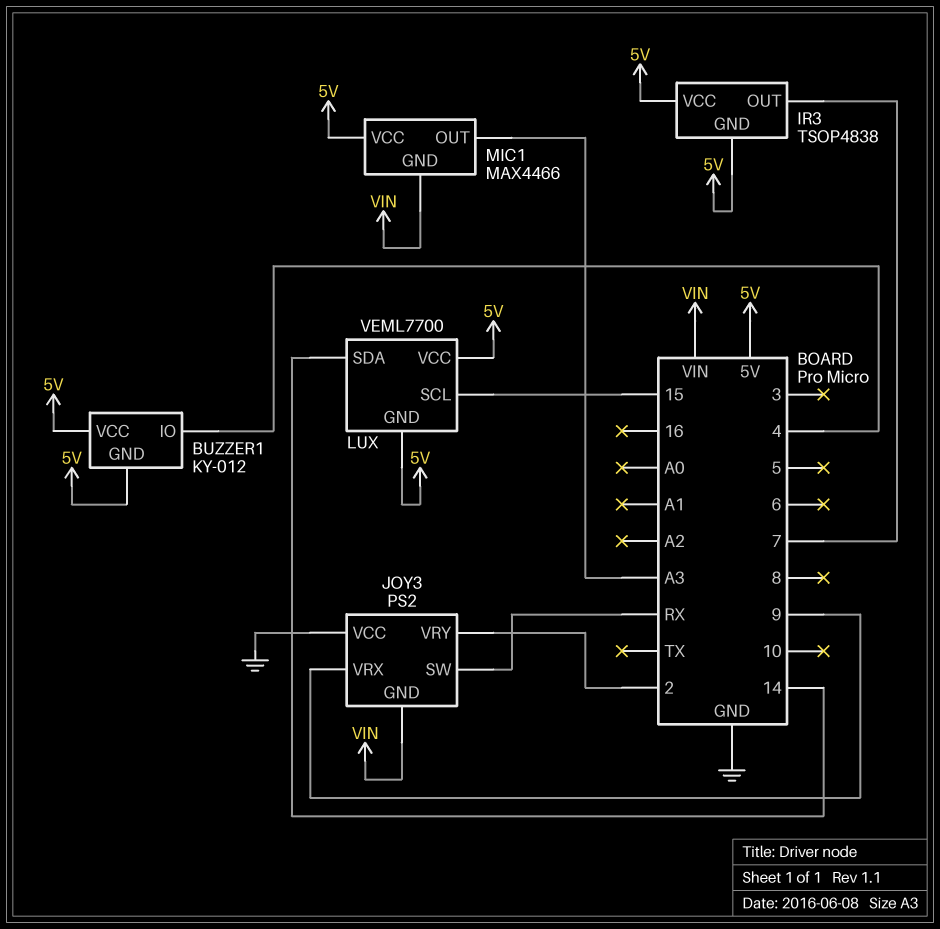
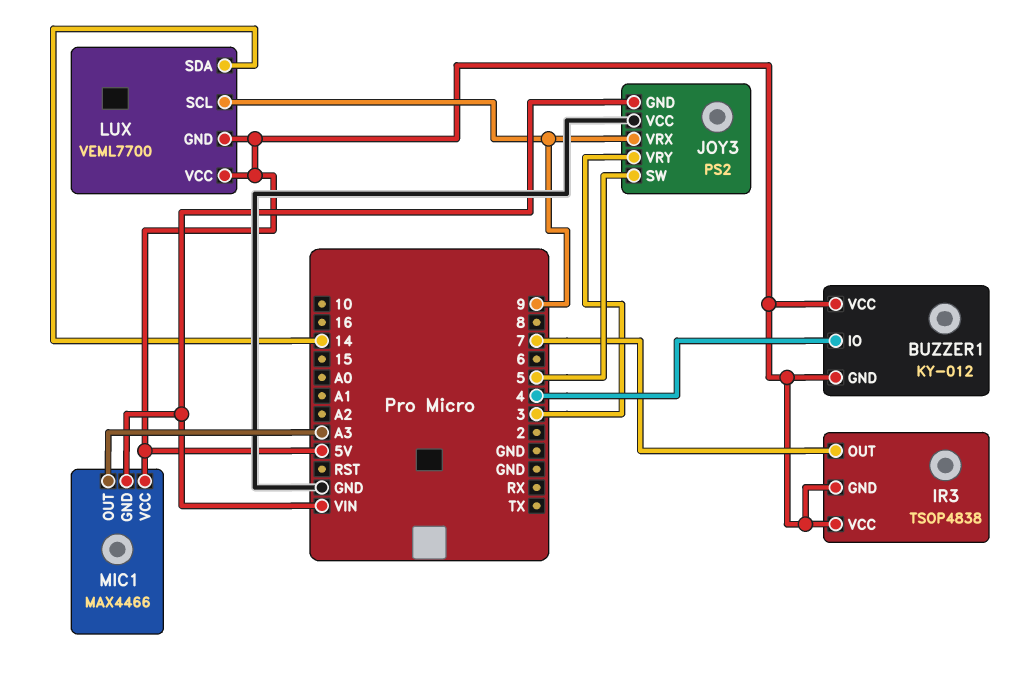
JOY3 pin SW: RX -> 5
JOY3 pin VRY: 2 -> 3
LUX pin SCL: 15 -> 9

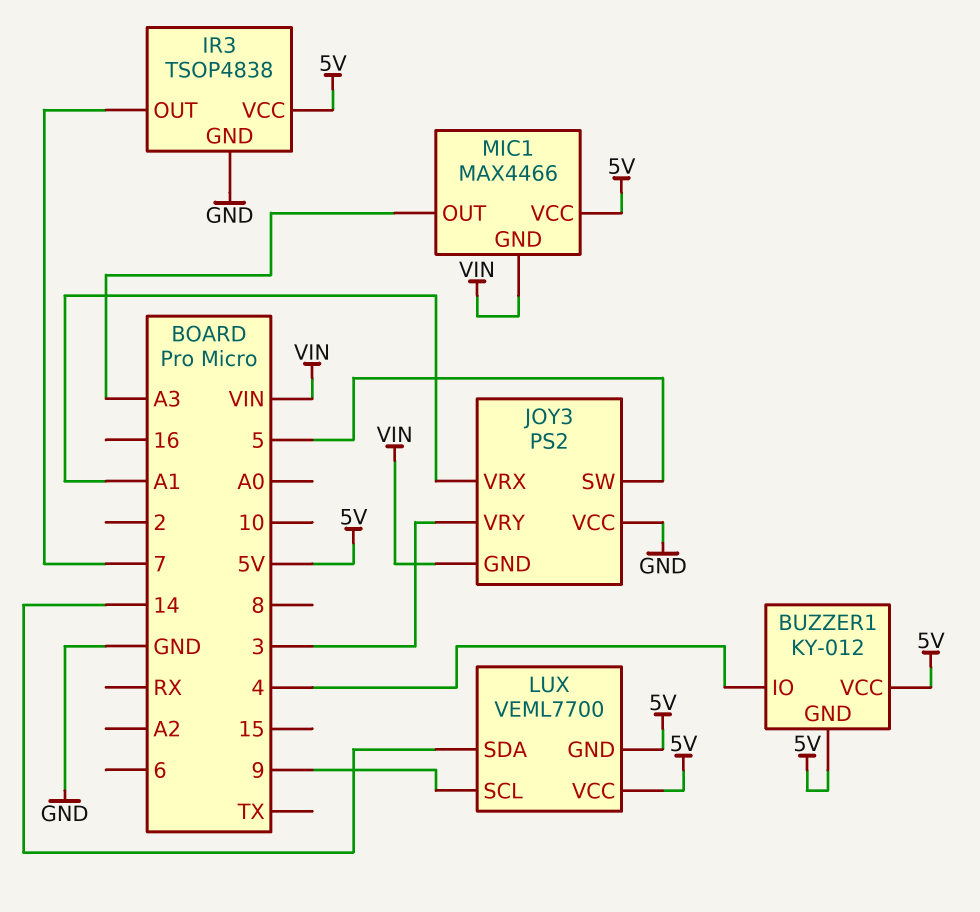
IR3 pin GND: 5V -> GND
JOY3 pin VRX: 9 -> A1

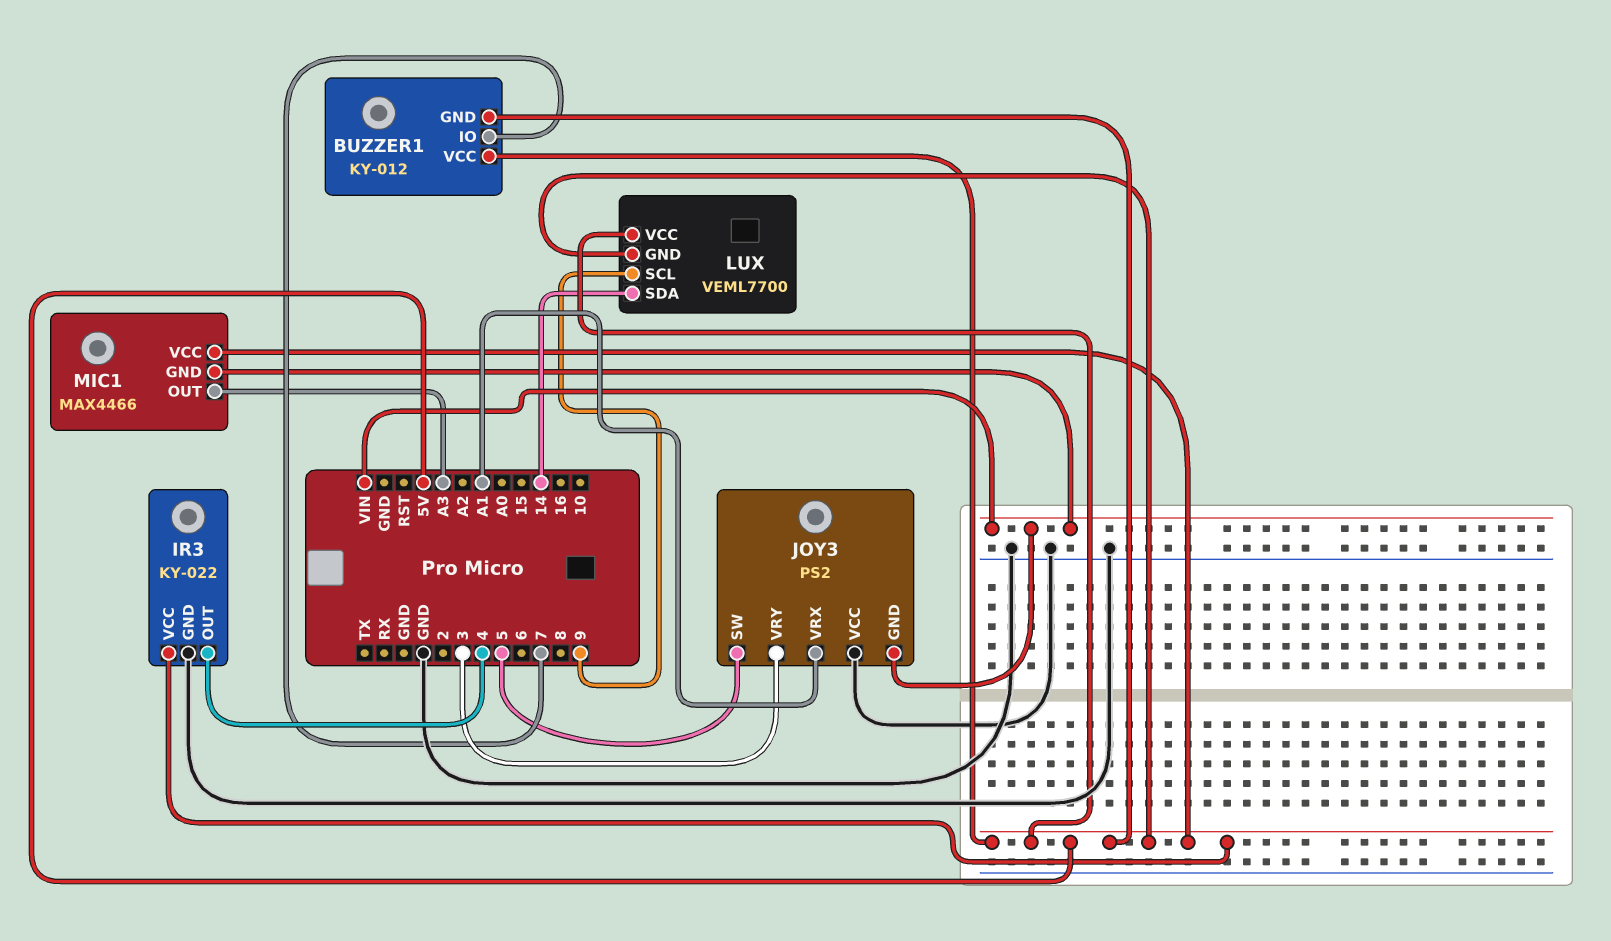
BUZZER1 pin IO: 4 -> 7
IR3: TSOP4838 -> KY-022
IR3 pin OUT: 7 -> 4

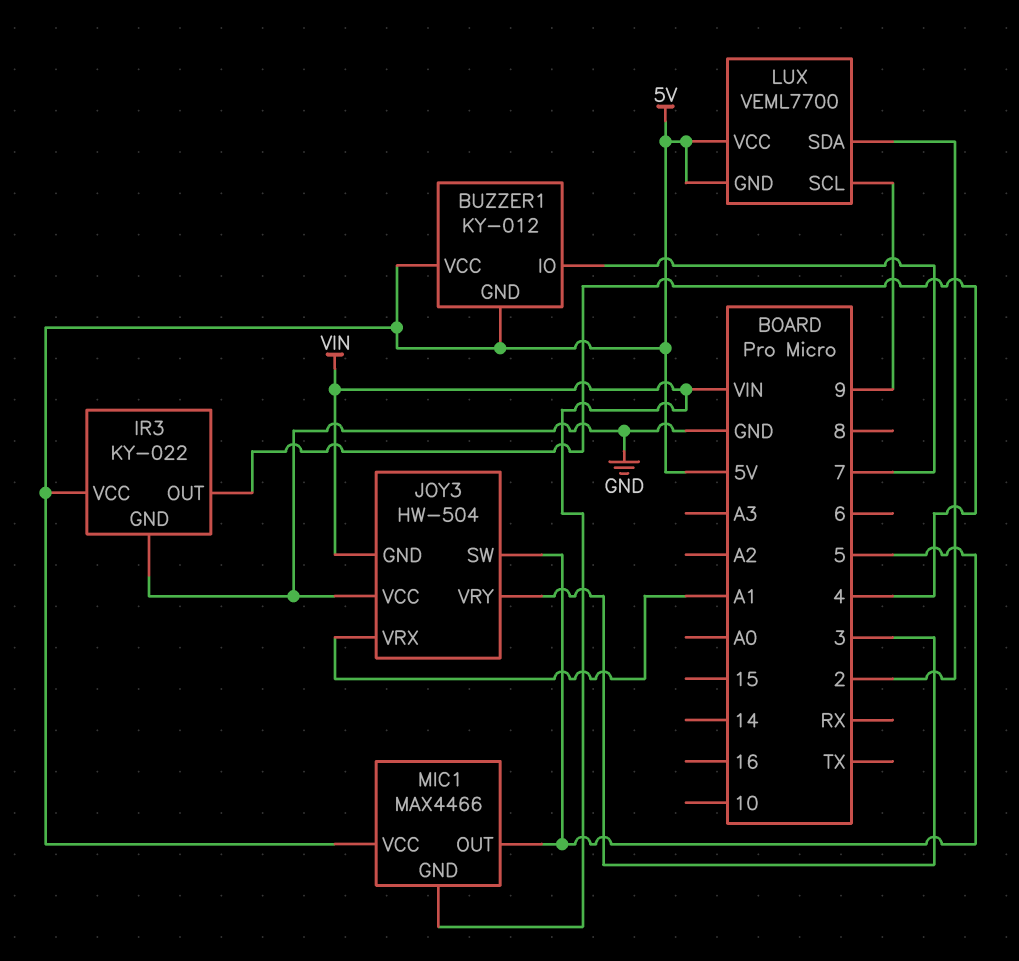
JOY3: PS2 -> HW-504
LUX pin SDA: 14 -> 2
MIC1 pin OUT: A3 -> 5

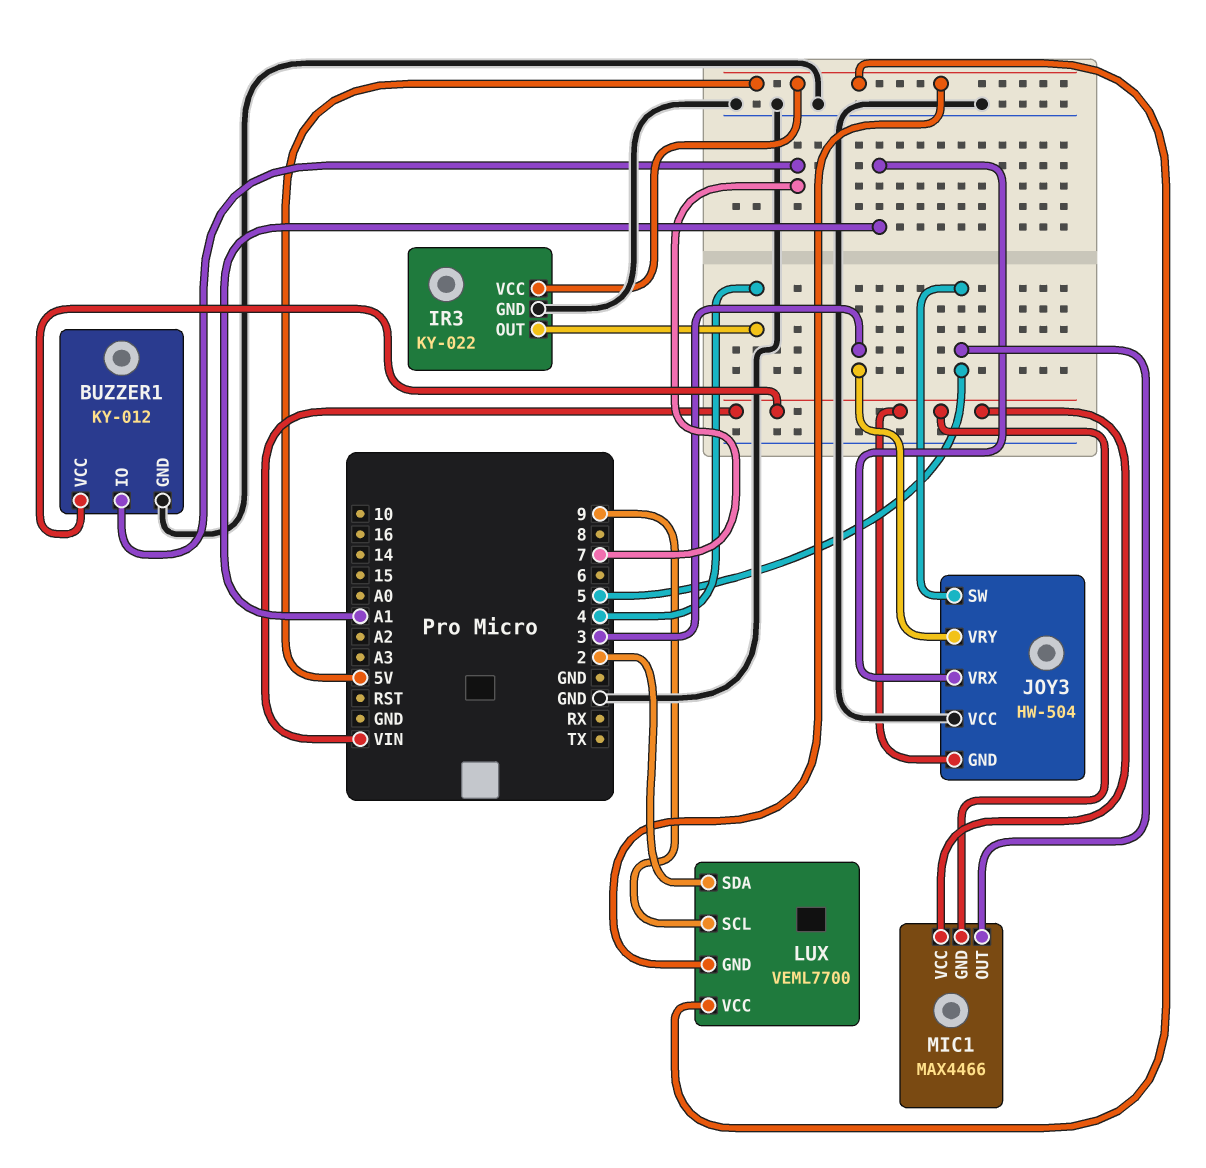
BUZZER1 pin GND: 5V -> GND
BUZZER1 pin VCC: 5V -> VIN
MIC1 pin VCC: 5V -> VIN

